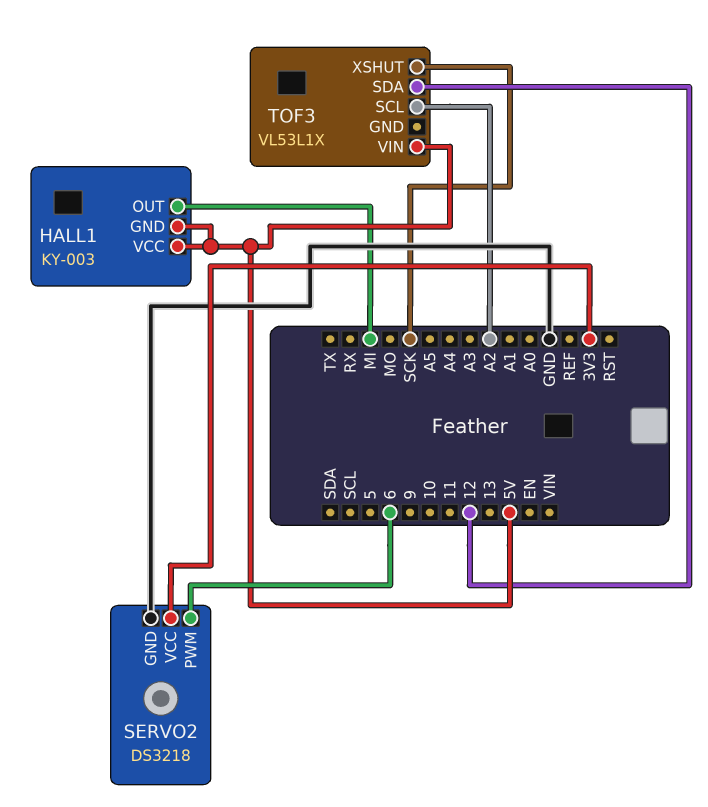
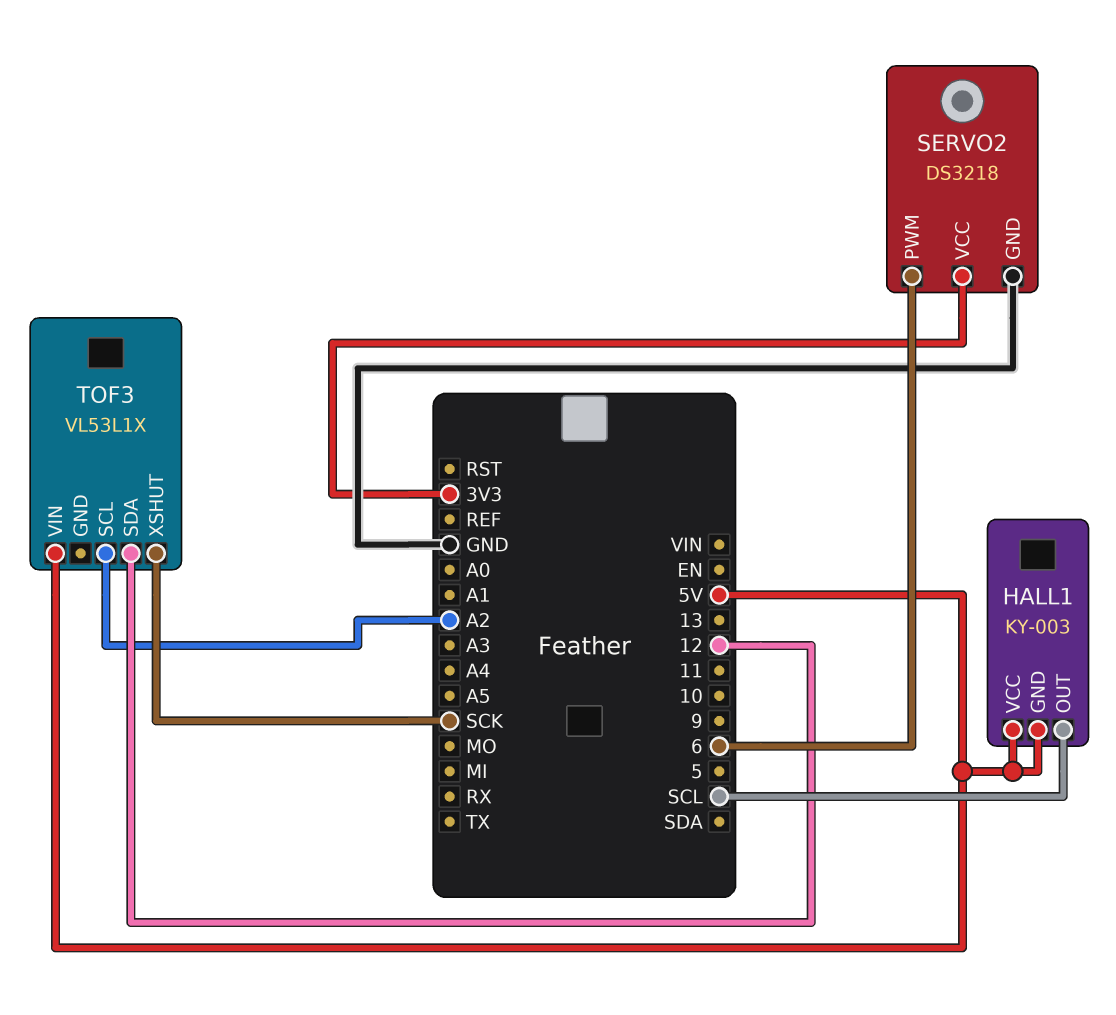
HALL1 pin OUT: MI -> SCL

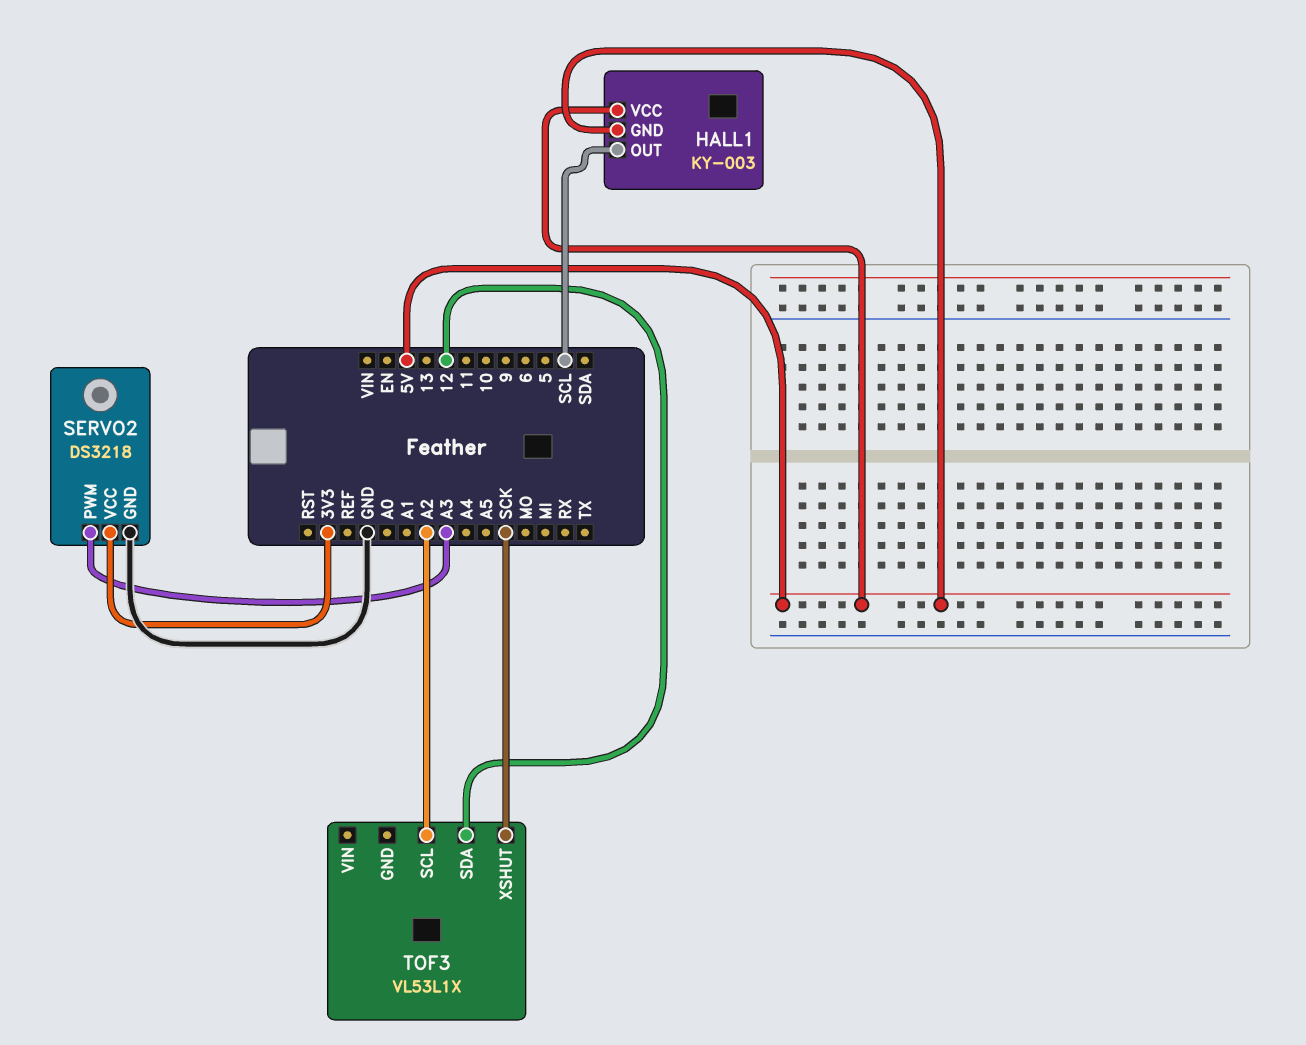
SERVO2 pin PWM: 6 -> A3
TOF3 pin VIN: 5V -> none

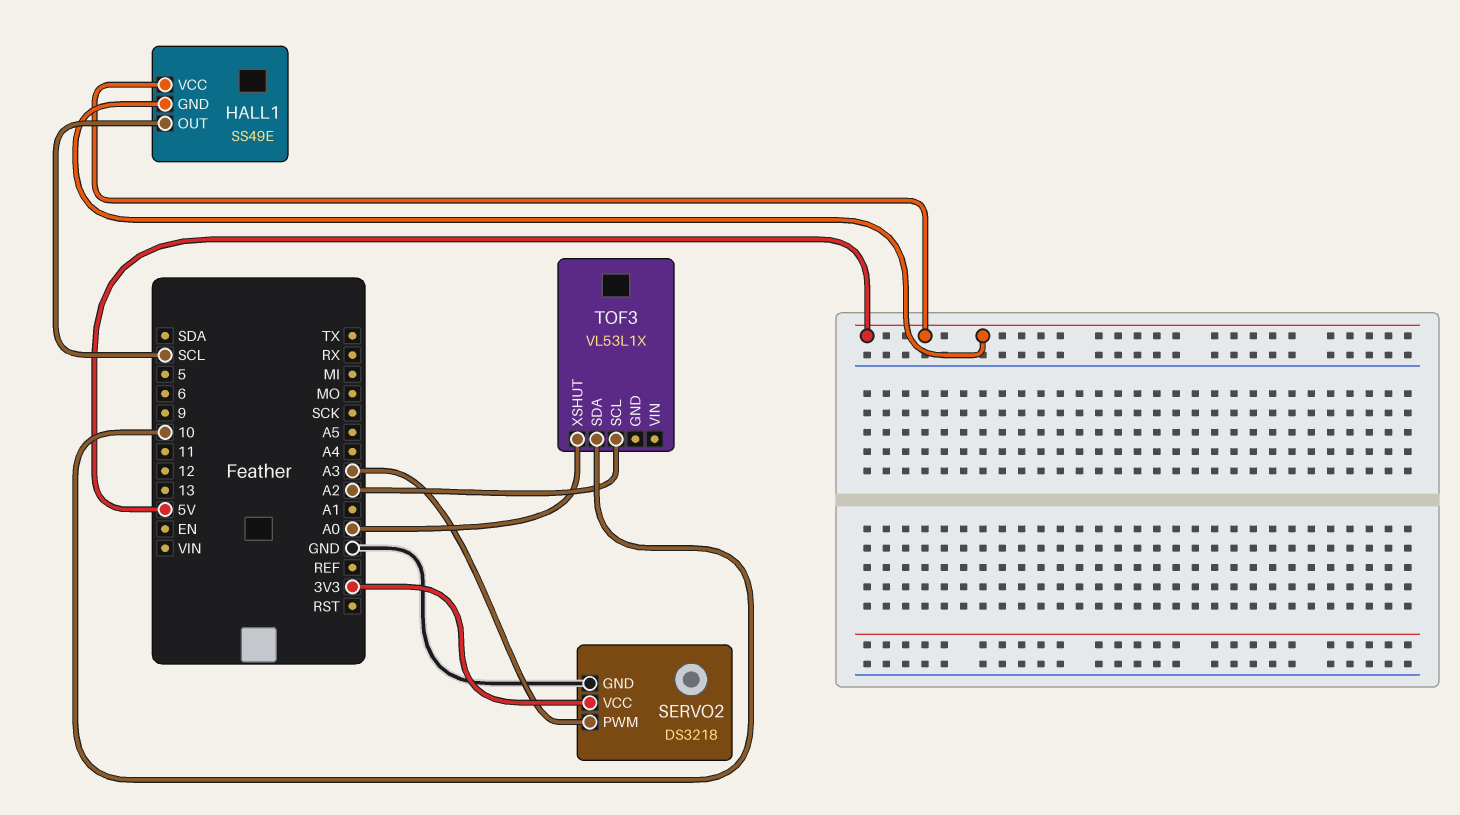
HALL1: KY-003 -> SS49E
TOF3 pin SDA: 12 -> 10
TOF3 pin XSHUT: SCK -> A0

